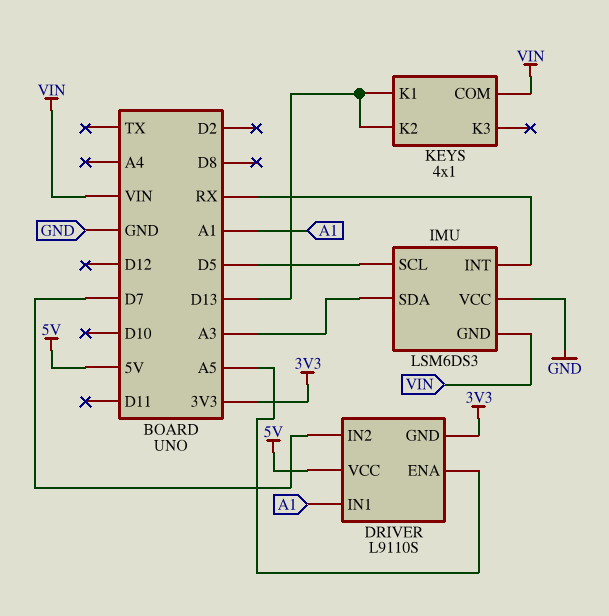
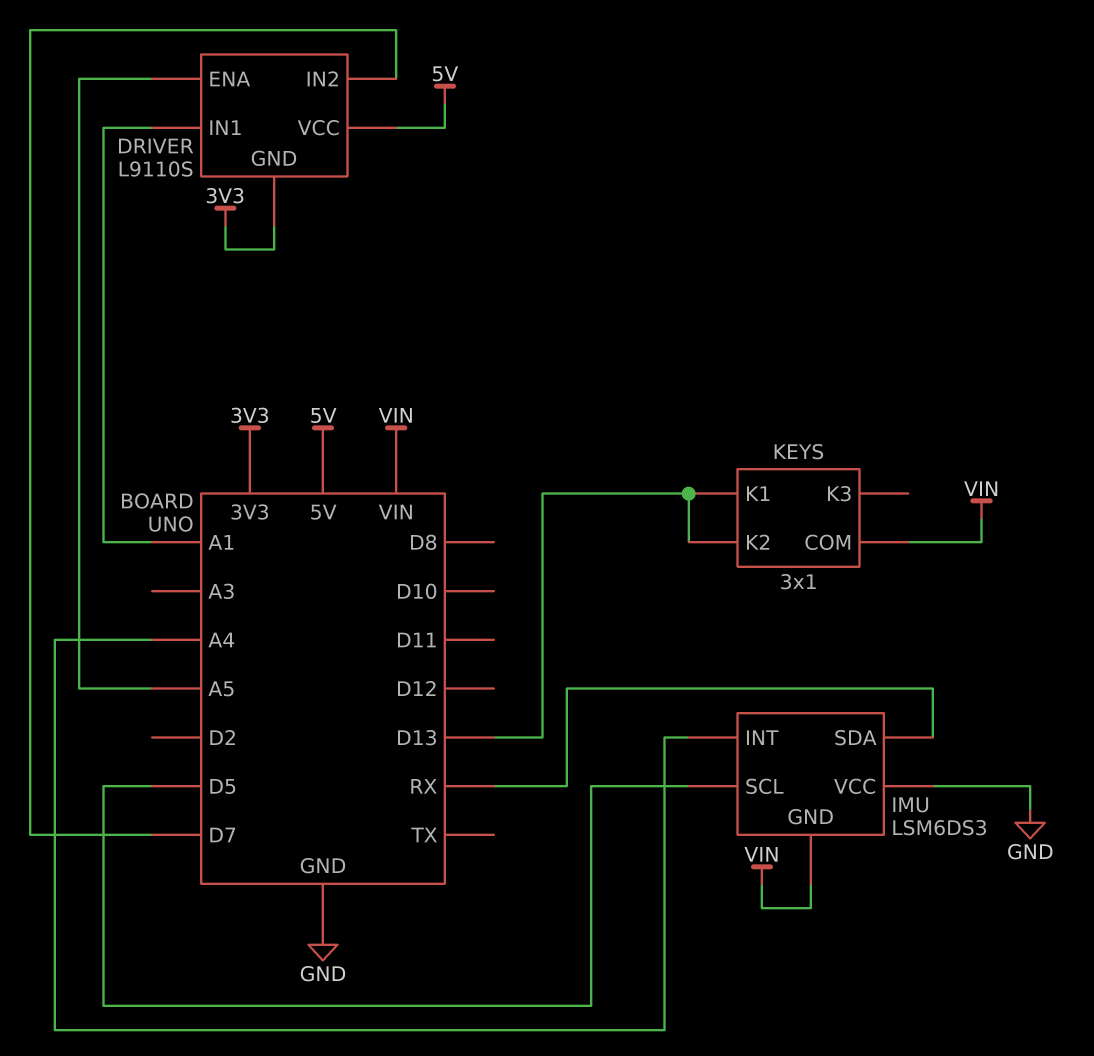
IMU pin INT: RX -> A4
IMU pin SDA: A3 -> RX
KEYS: 4x1 -> 3x1

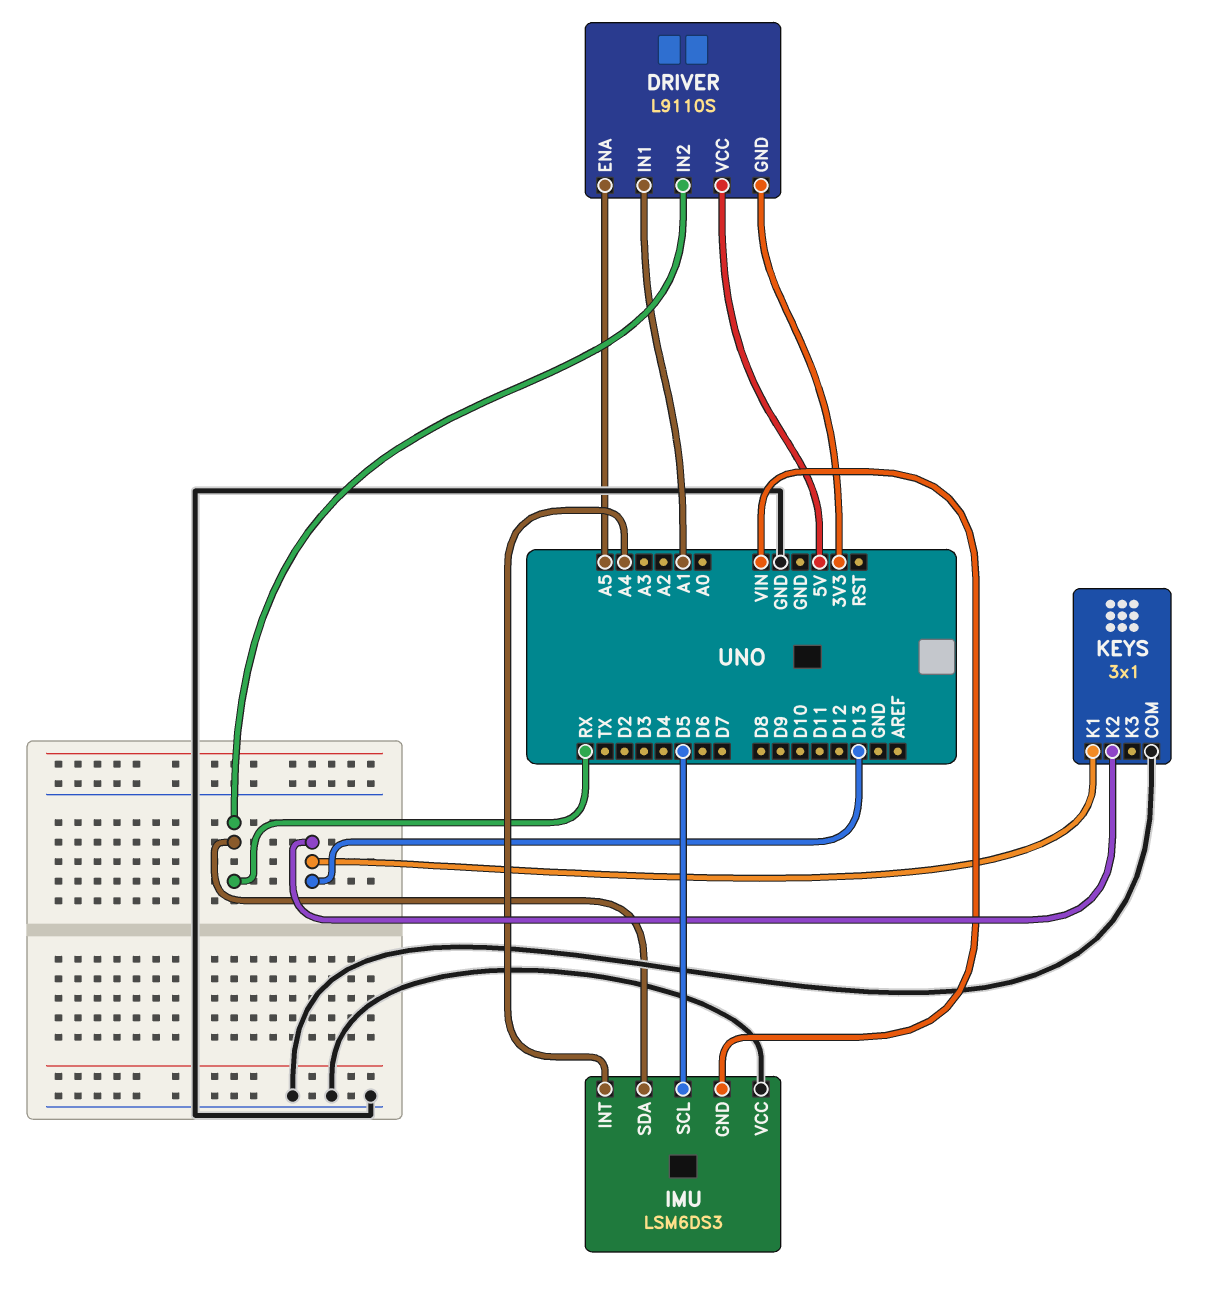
DRIVER pin IN2: D7 -> RX
KEYS pin COM: VIN -> GND

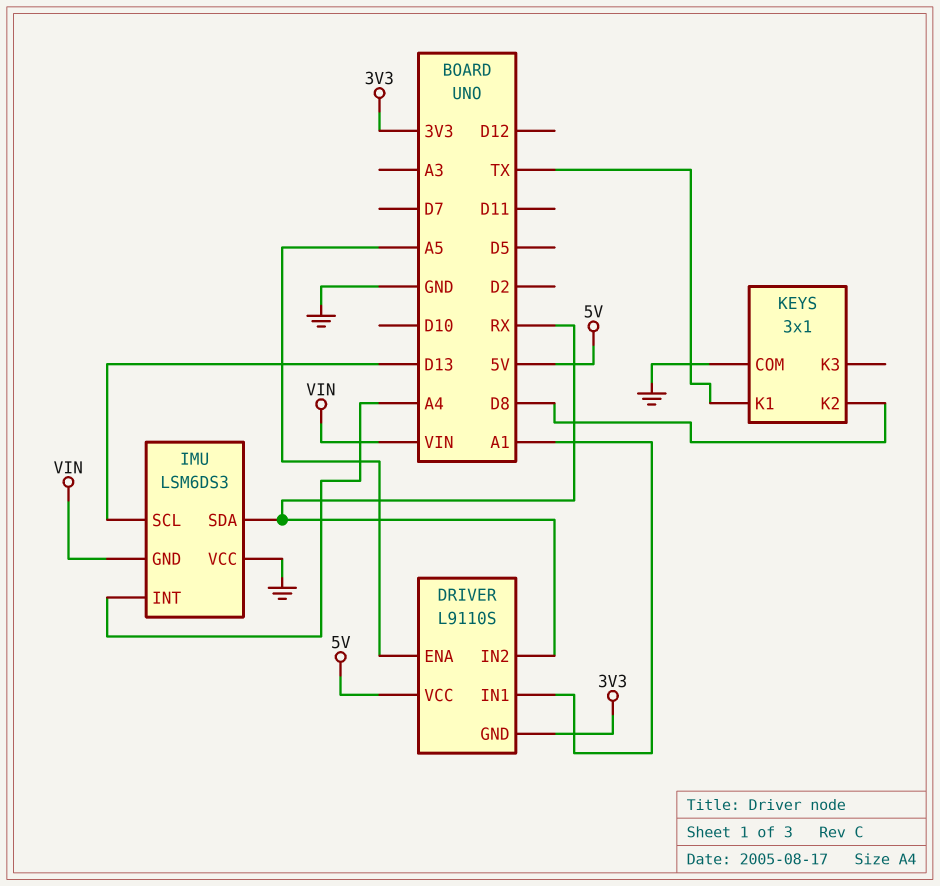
IMU pin SCL: D5 -> D13
KEYS pin K1: D13 -> TX
KEYS pin K2: D13 -> D8

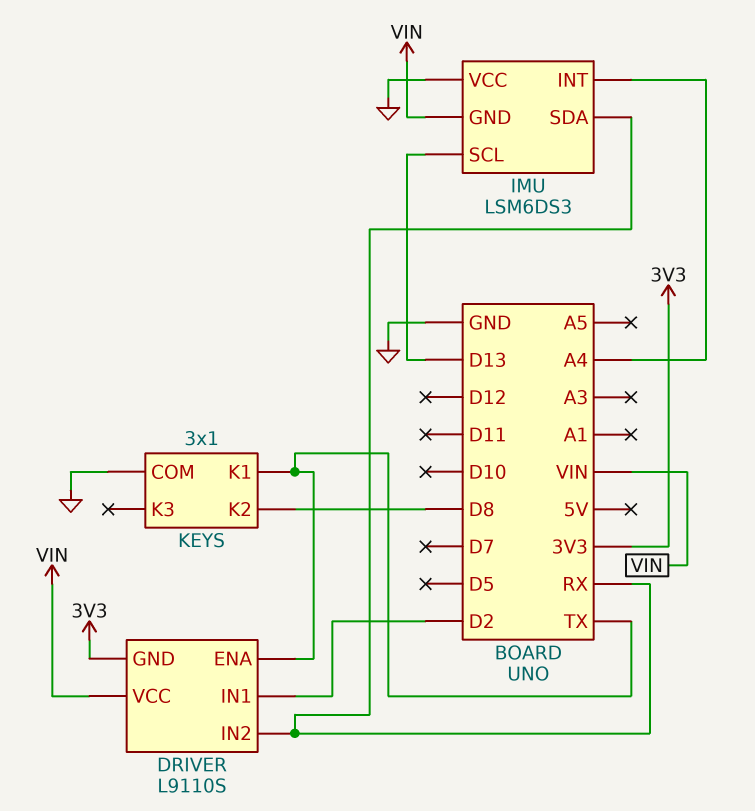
DRIVER pin ENA: A5 -> TX
DRIVER pin IN1: A1 -> D2
DRIVER pin VCC: 5V -> VIN

